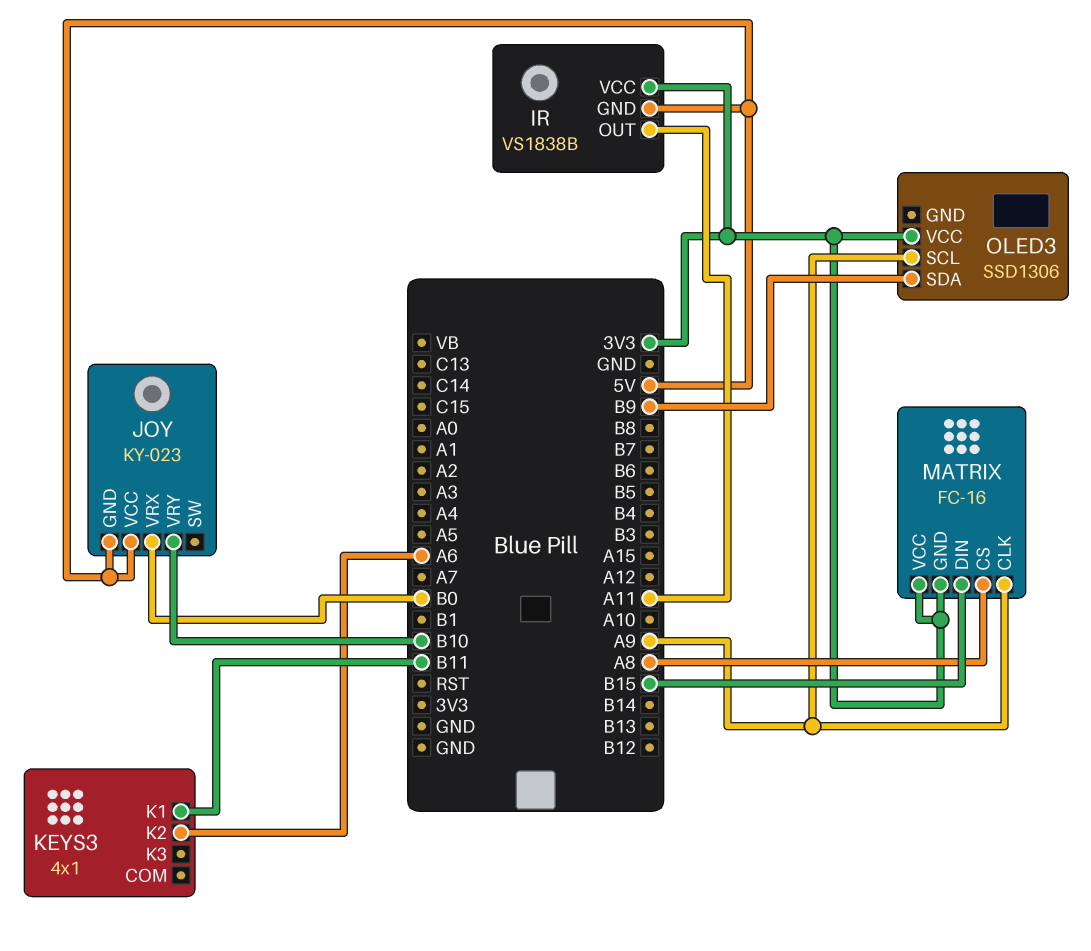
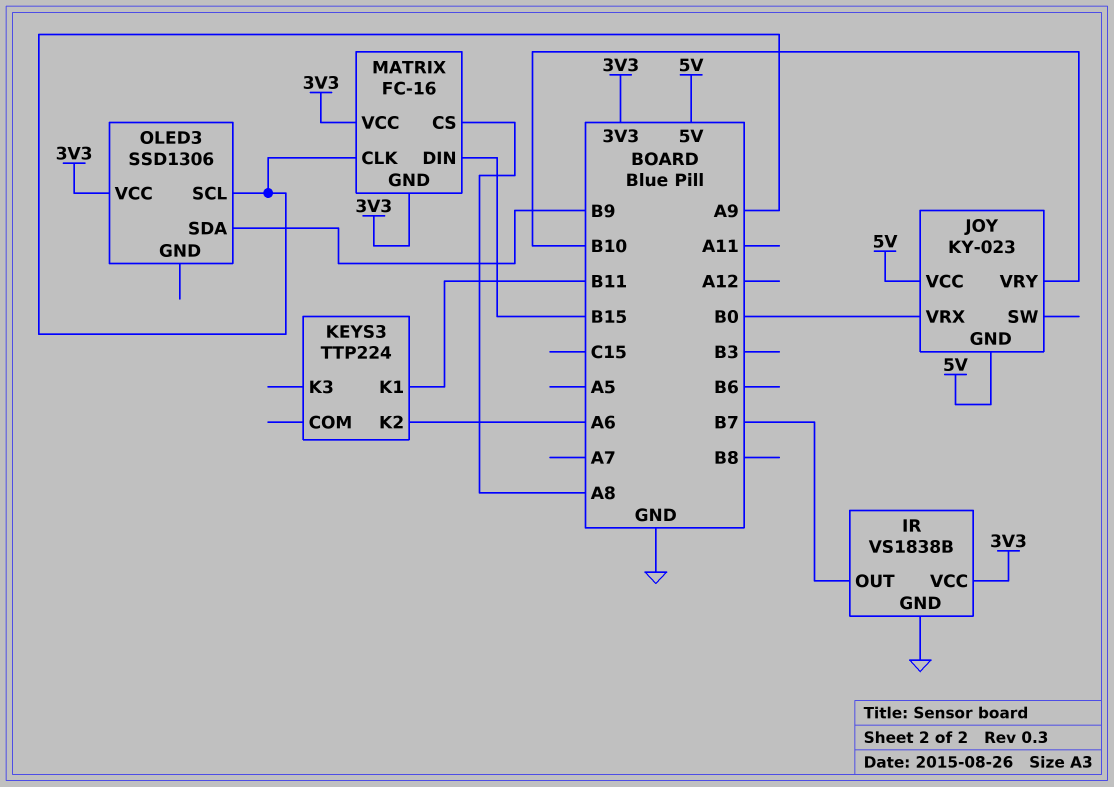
IR pin GND: 5V -> GND
IR pin OUT: A11 -> B7
KEYS3: 4x1 -> TTP224

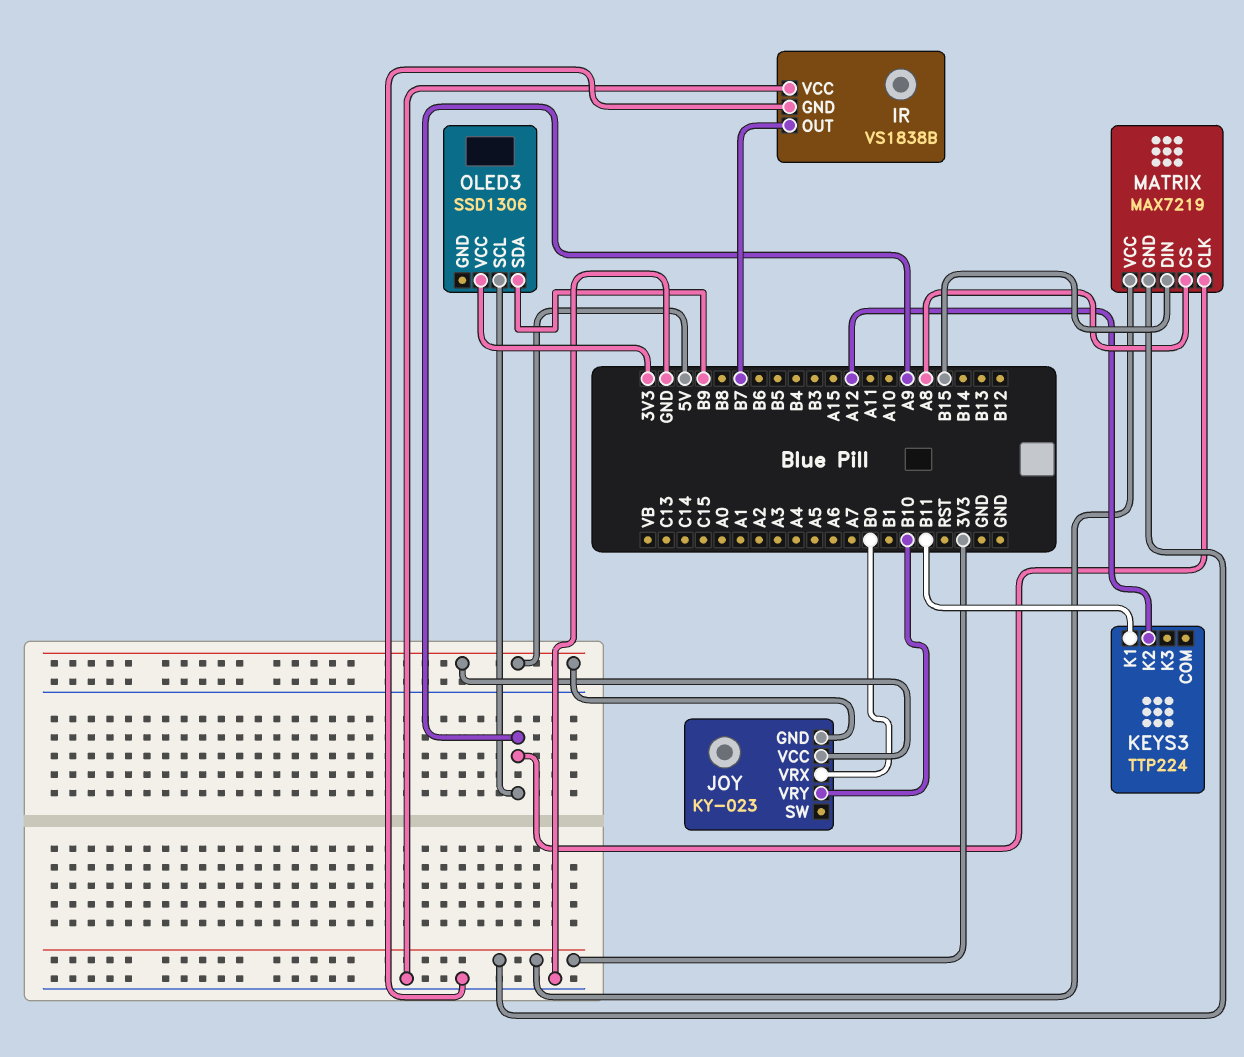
IR pin VCC: 3V3 -> GND
KEYS3 pin K2: A6 -> A12
MATRIX: FC-16 -> MAX7219

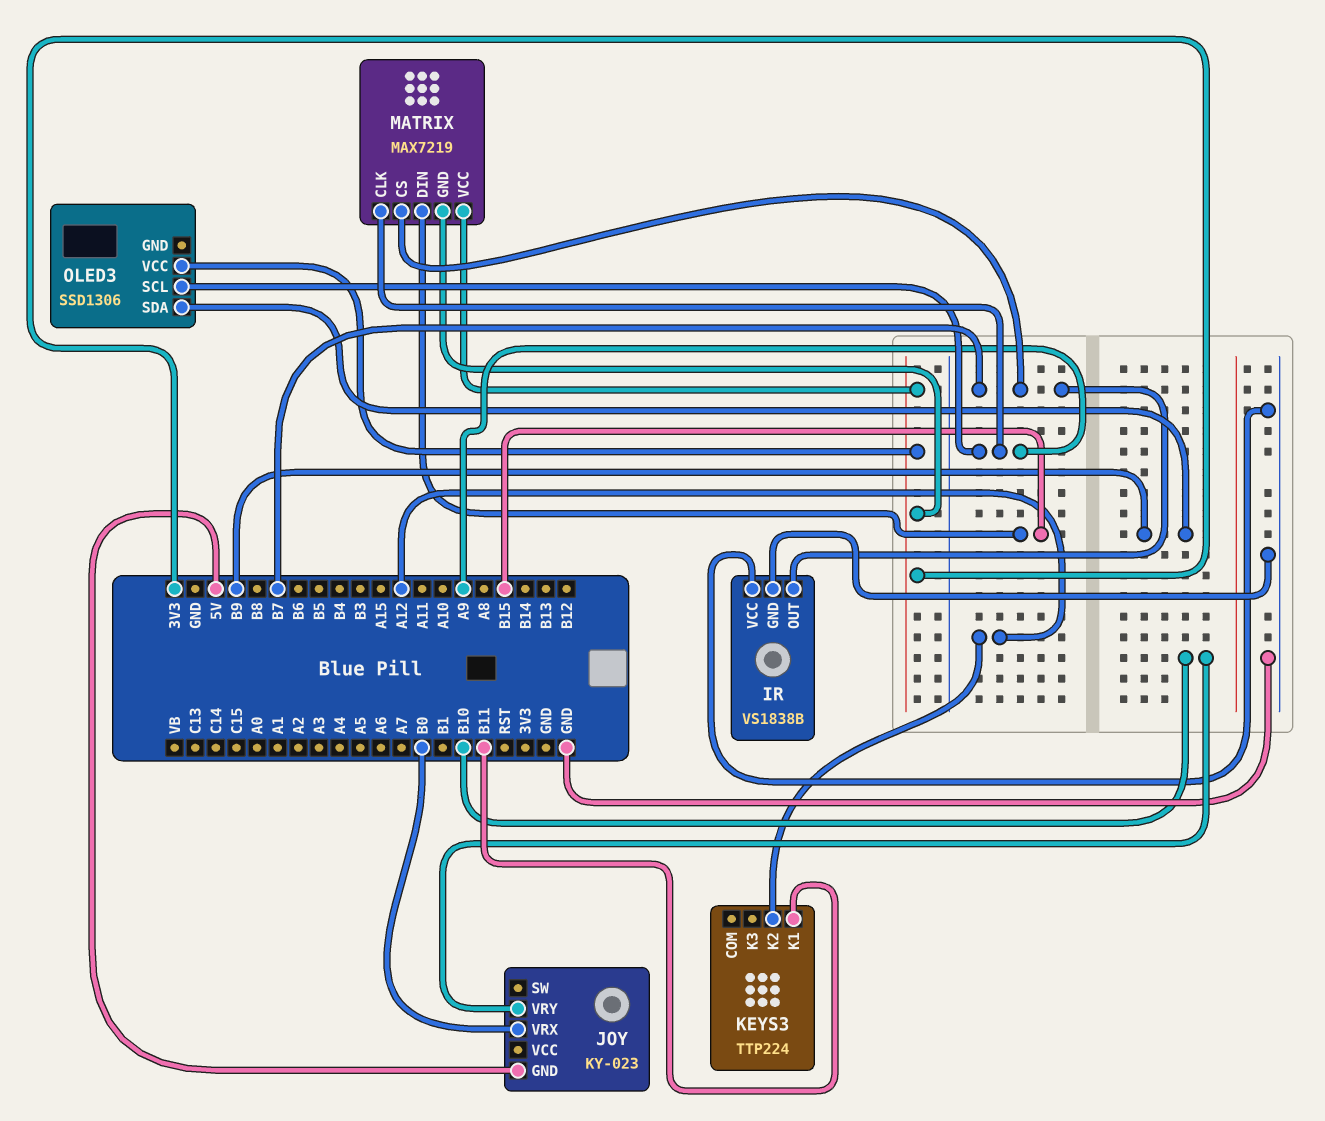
JOY pin VCC: 5V -> none
MATRIX pin CS: A8 -> B7

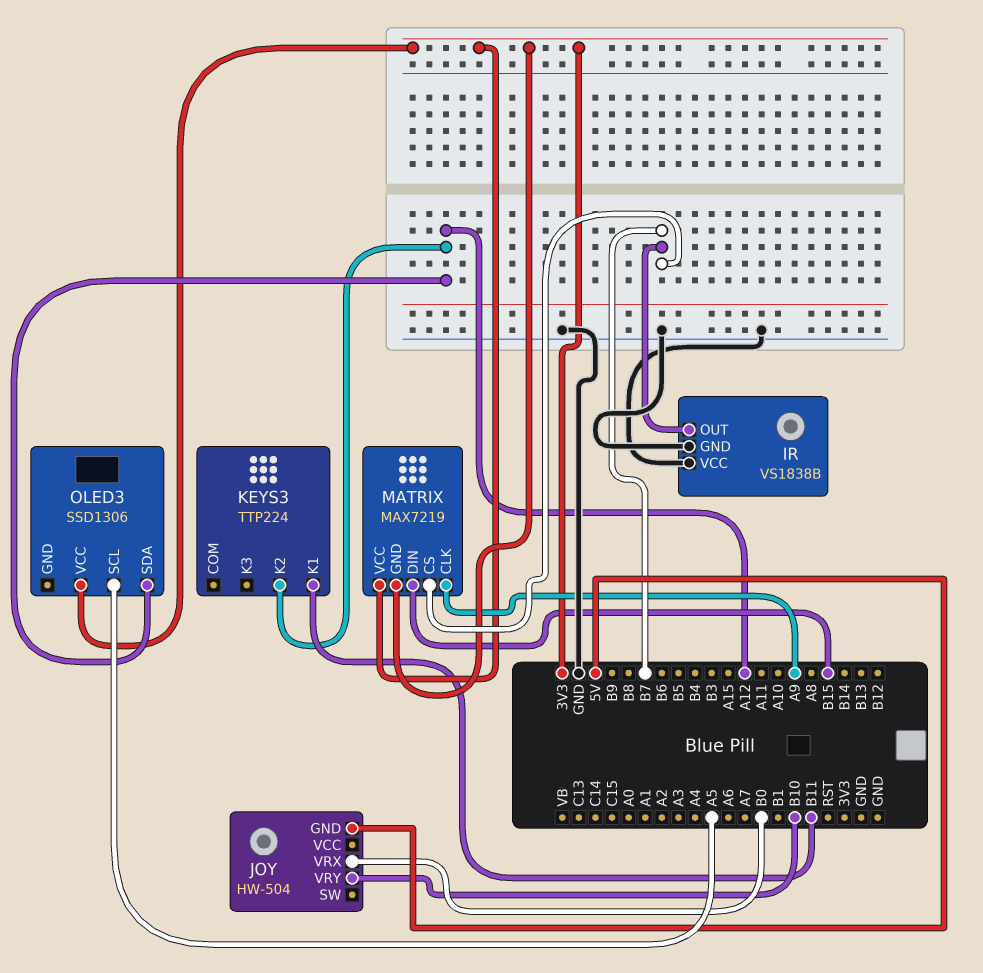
JOY: KY-023 -> HW-504
OLED3 pin SCL: A9 -> A5
OLED3 pin SDA: B9 -> A12

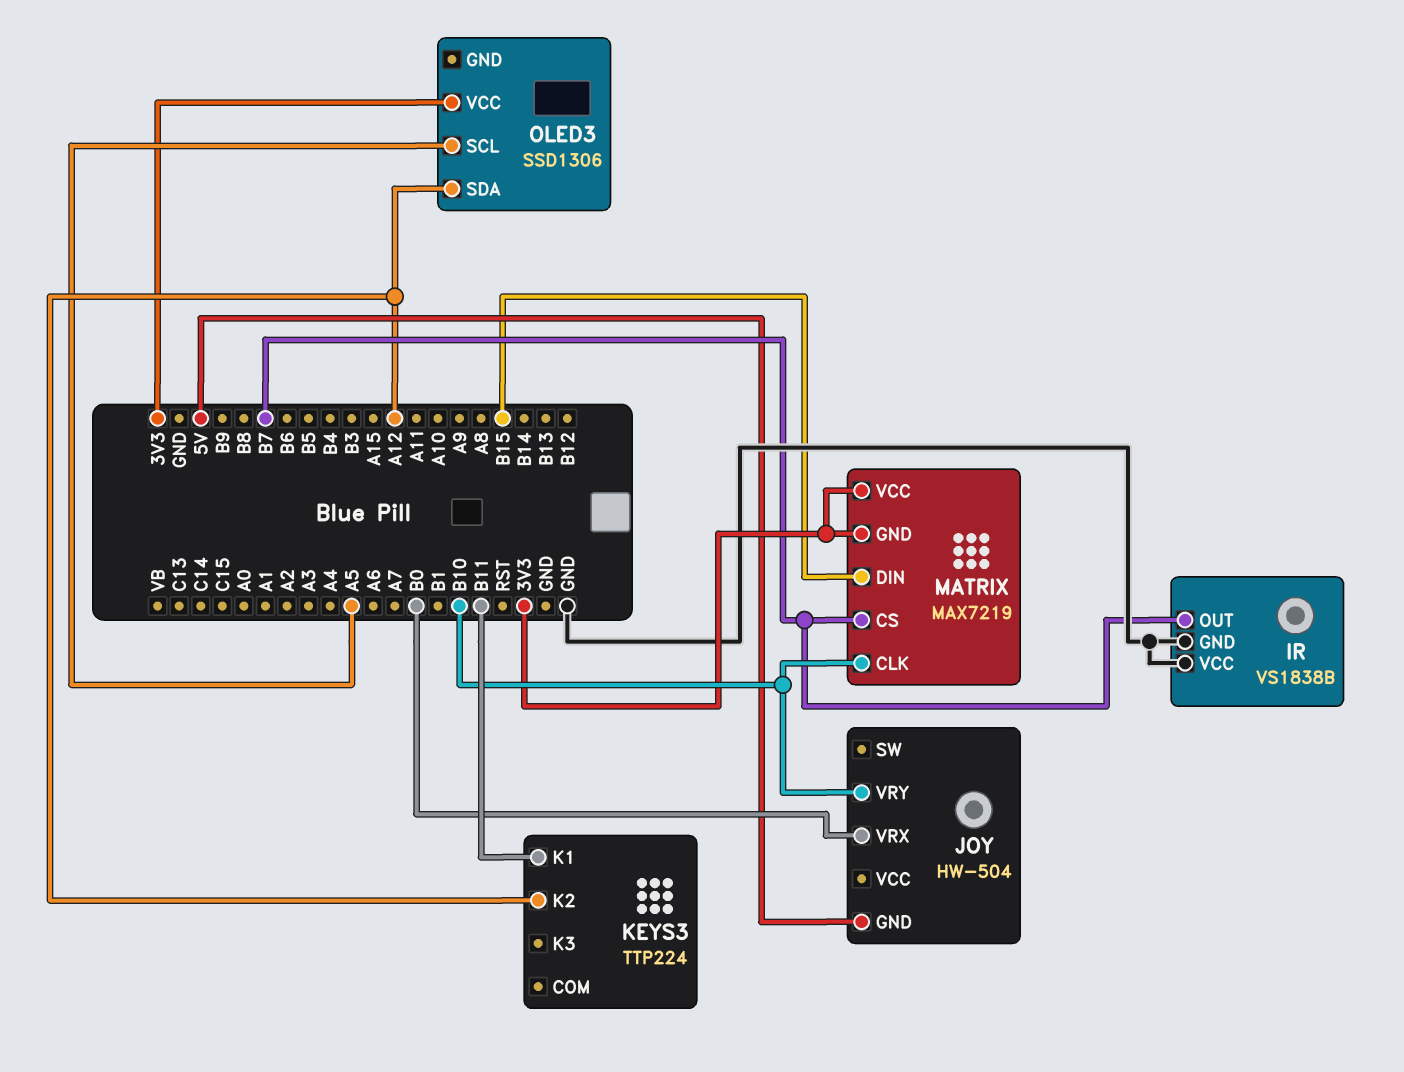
MATRIX pin CLK: A9 -> B10

